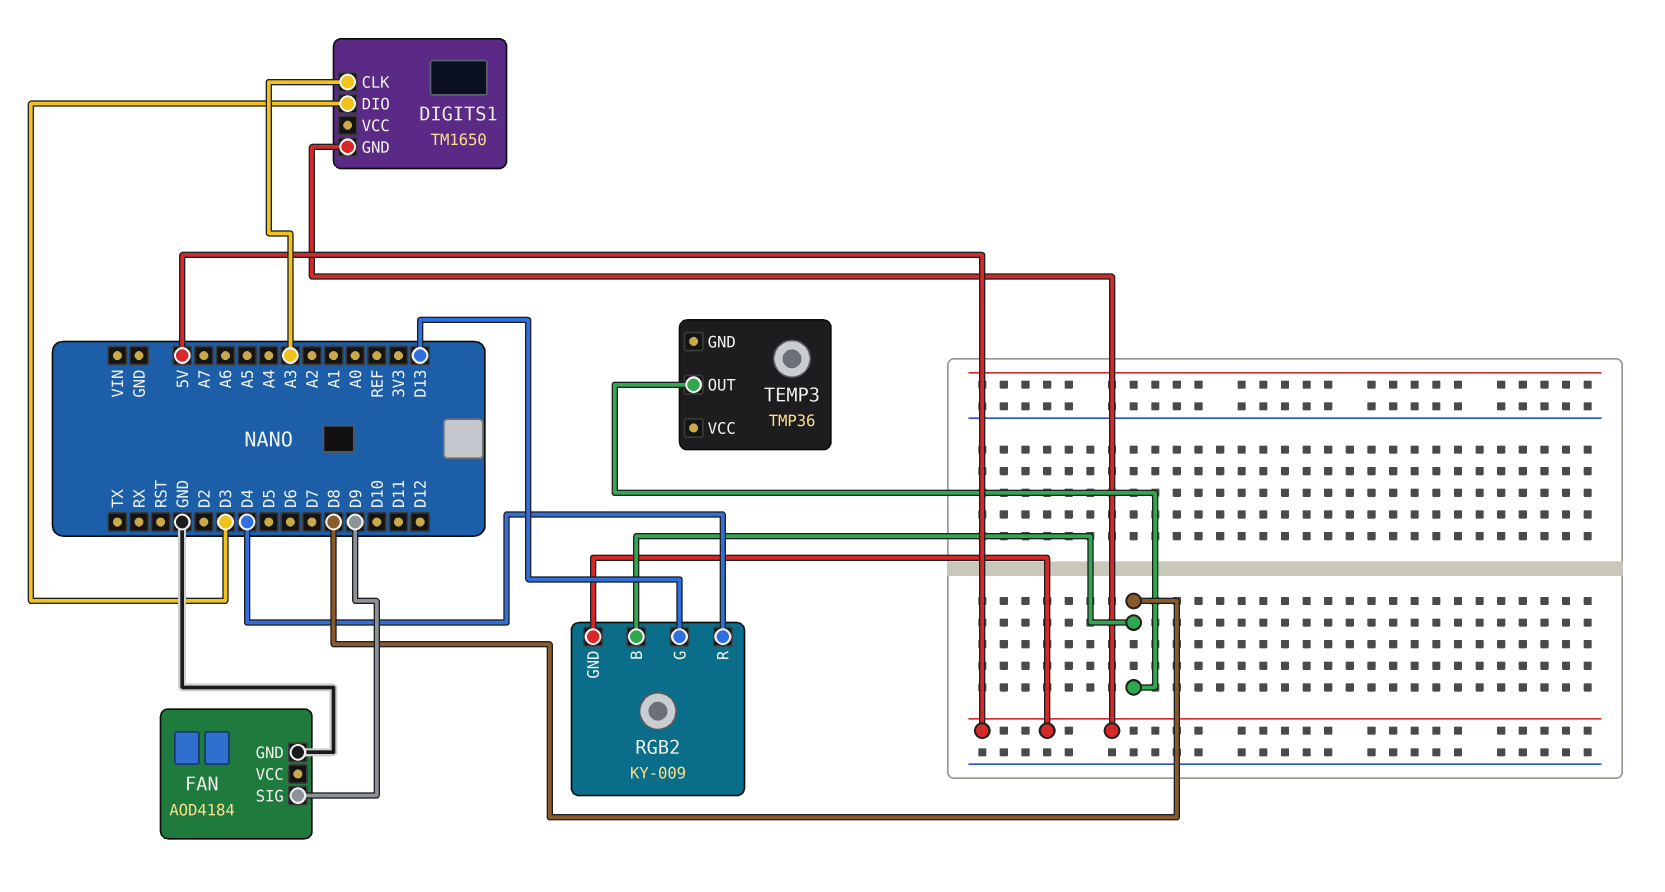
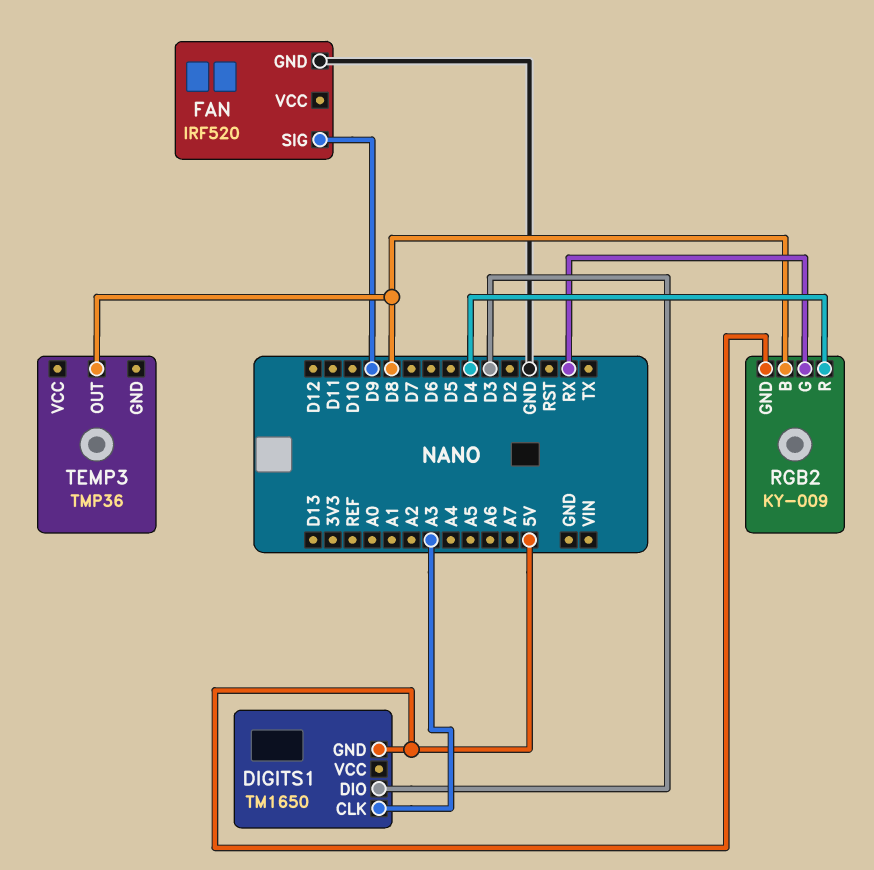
FAN: AOD4184 -> IRF520
RGB2 pin G: D13 -> RX

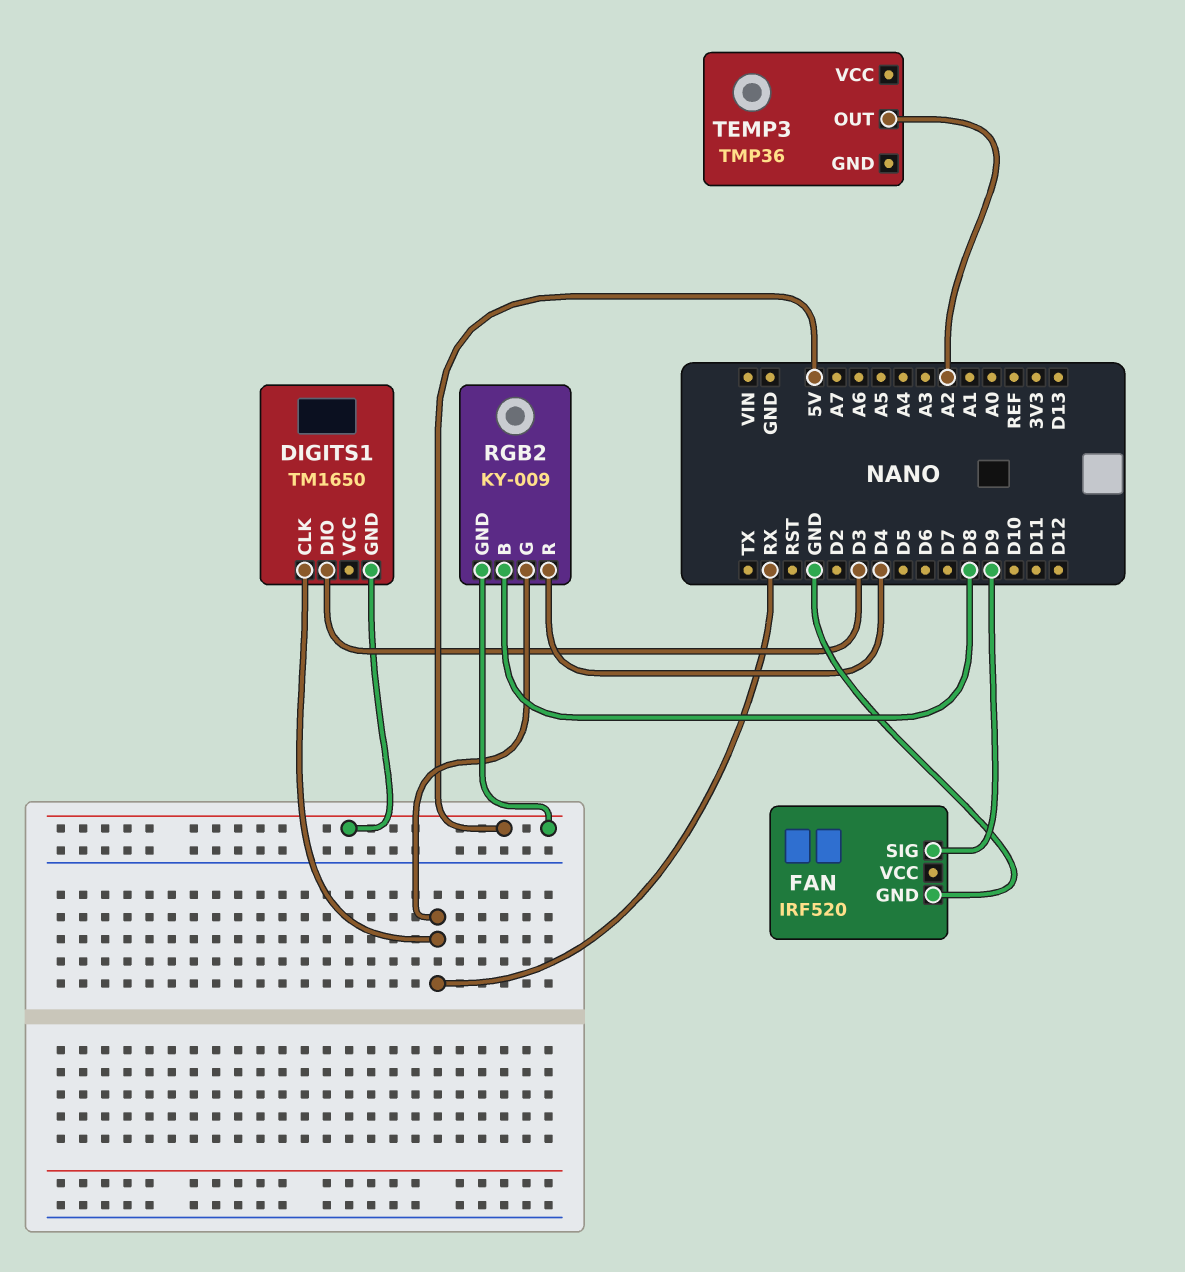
DIGITS1 pin CLK: A3 -> RX
TEMP3 pin OUT: D8 -> A2

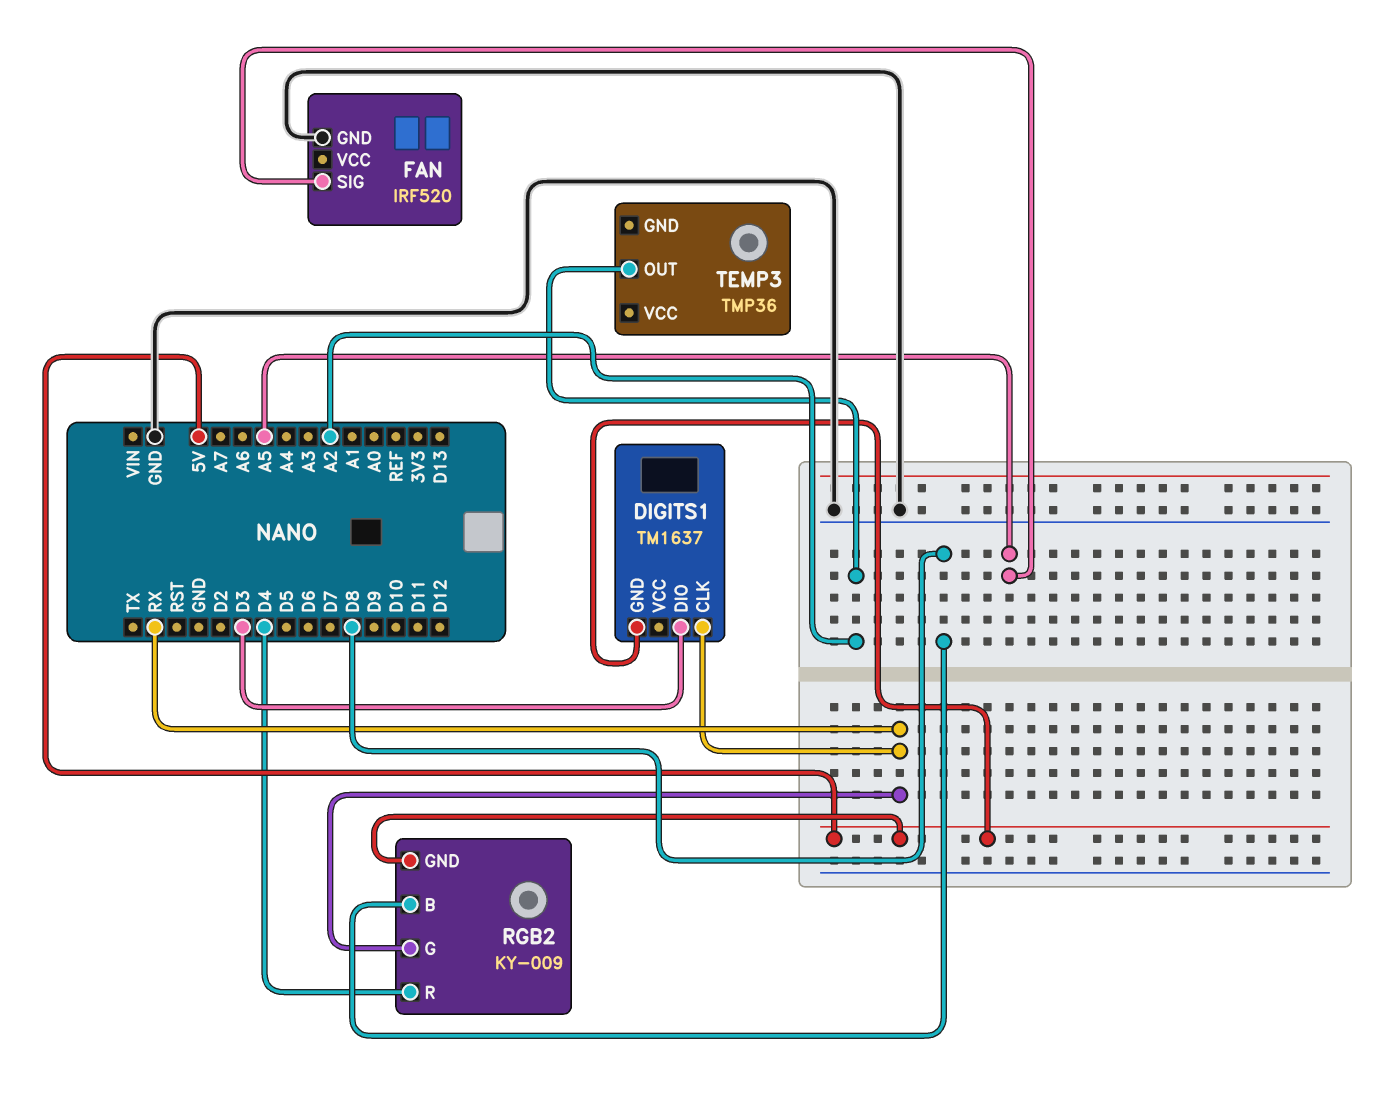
DIGITS1: TM1650 -> TM1637
FAN pin SIG: D9 -> A5

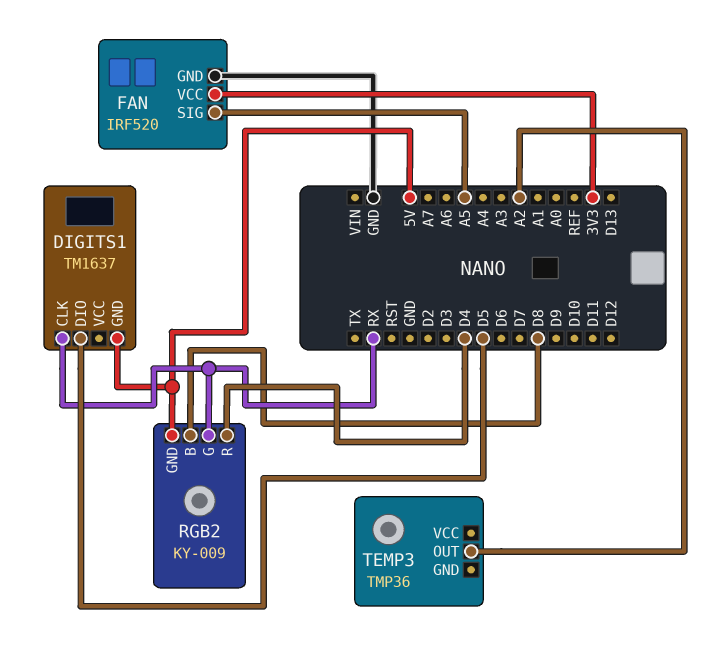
DIGITS1 pin DIO: D3 -> D5
FAN pin VCC: none -> 3V3

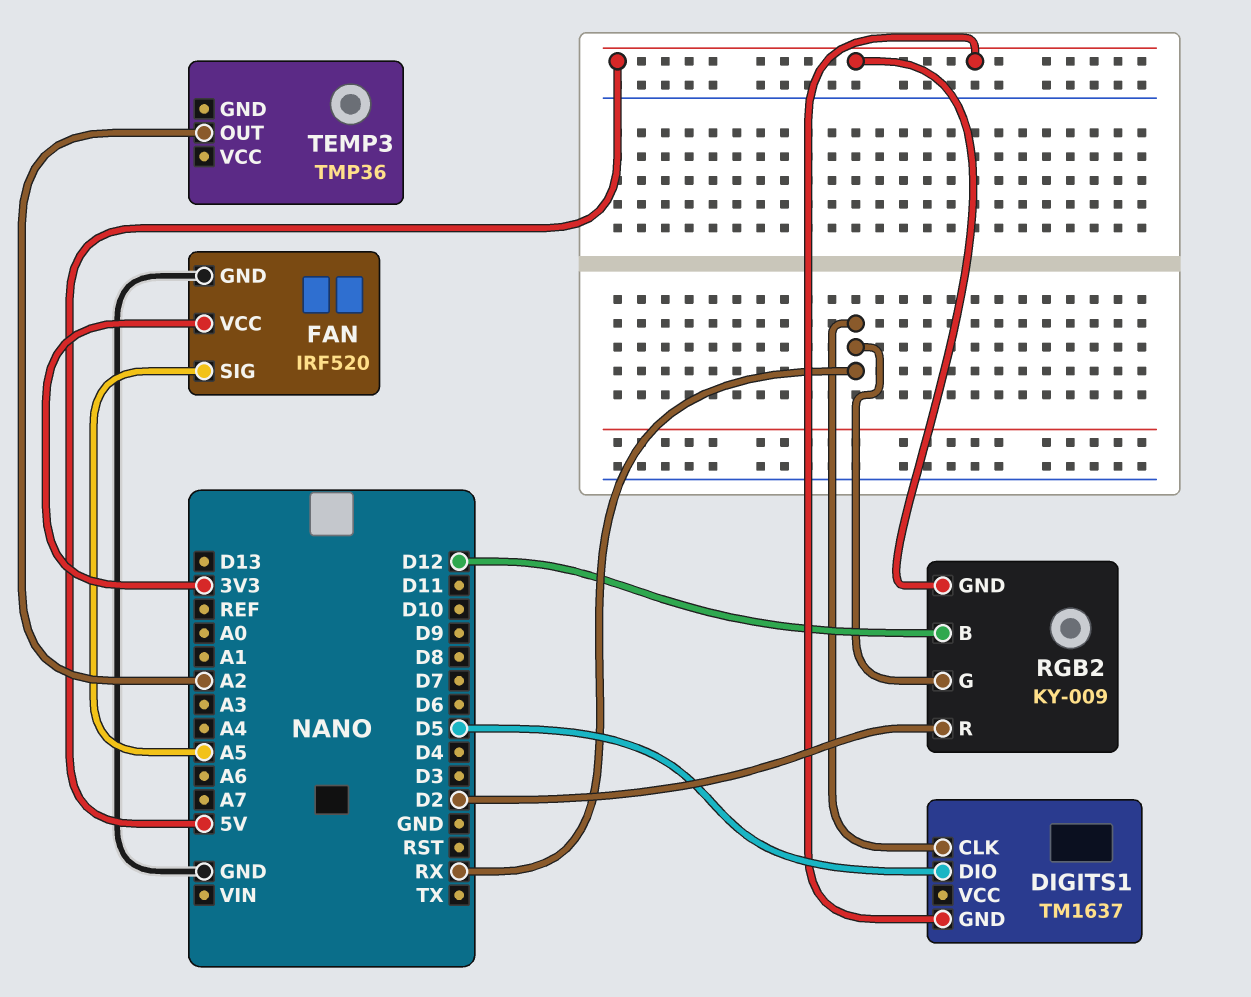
RGB2 pin B: D8 -> D12
RGB2 pin R: D4 -> D2

